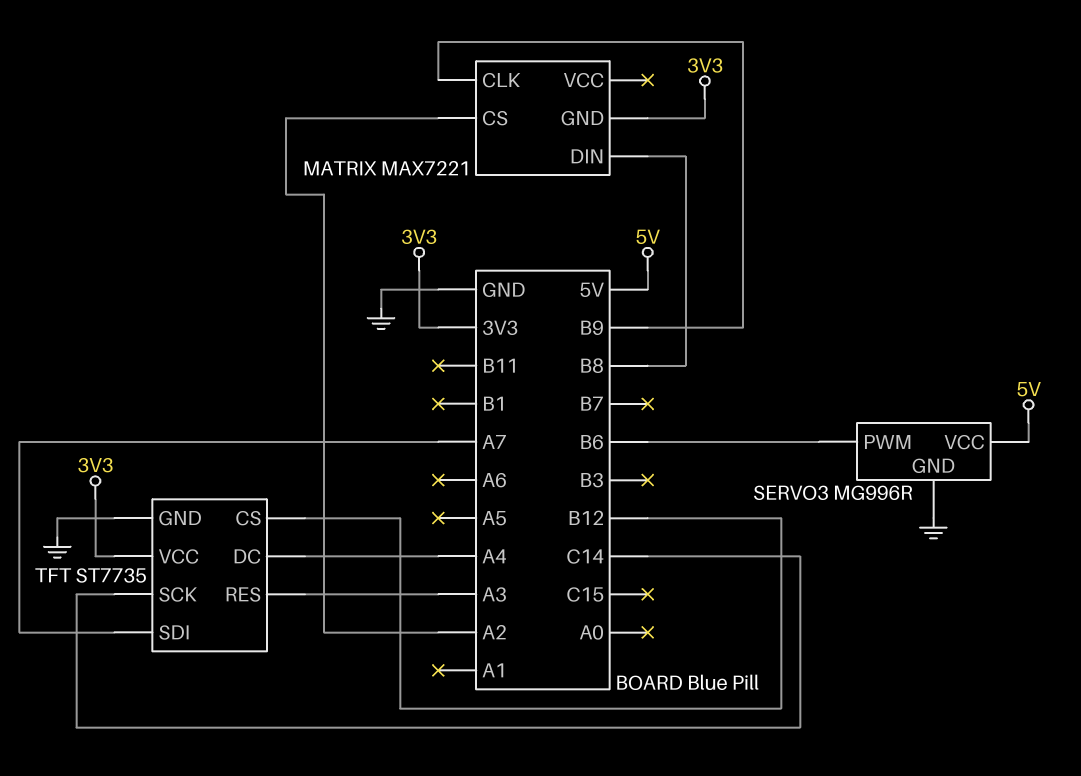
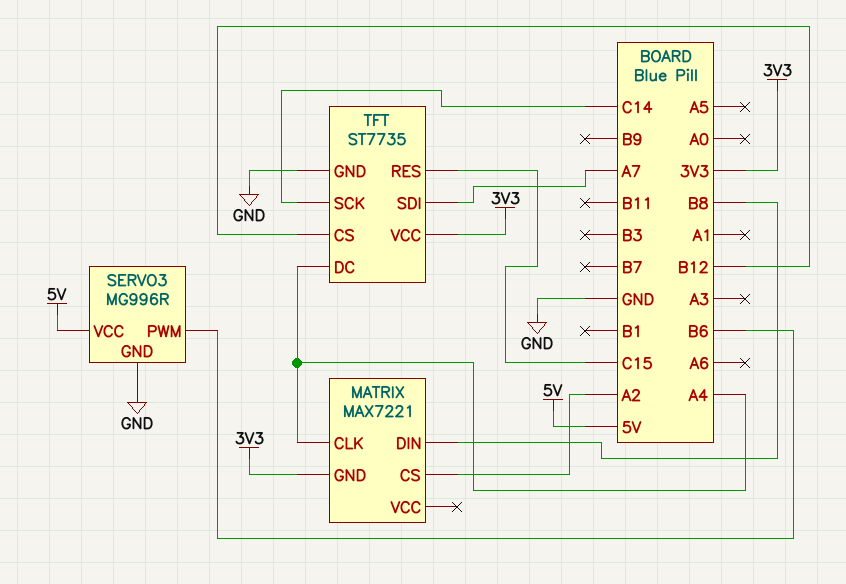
MATRIX pin CLK: B9 -> A4
TFT pin RES: A3 -> C15

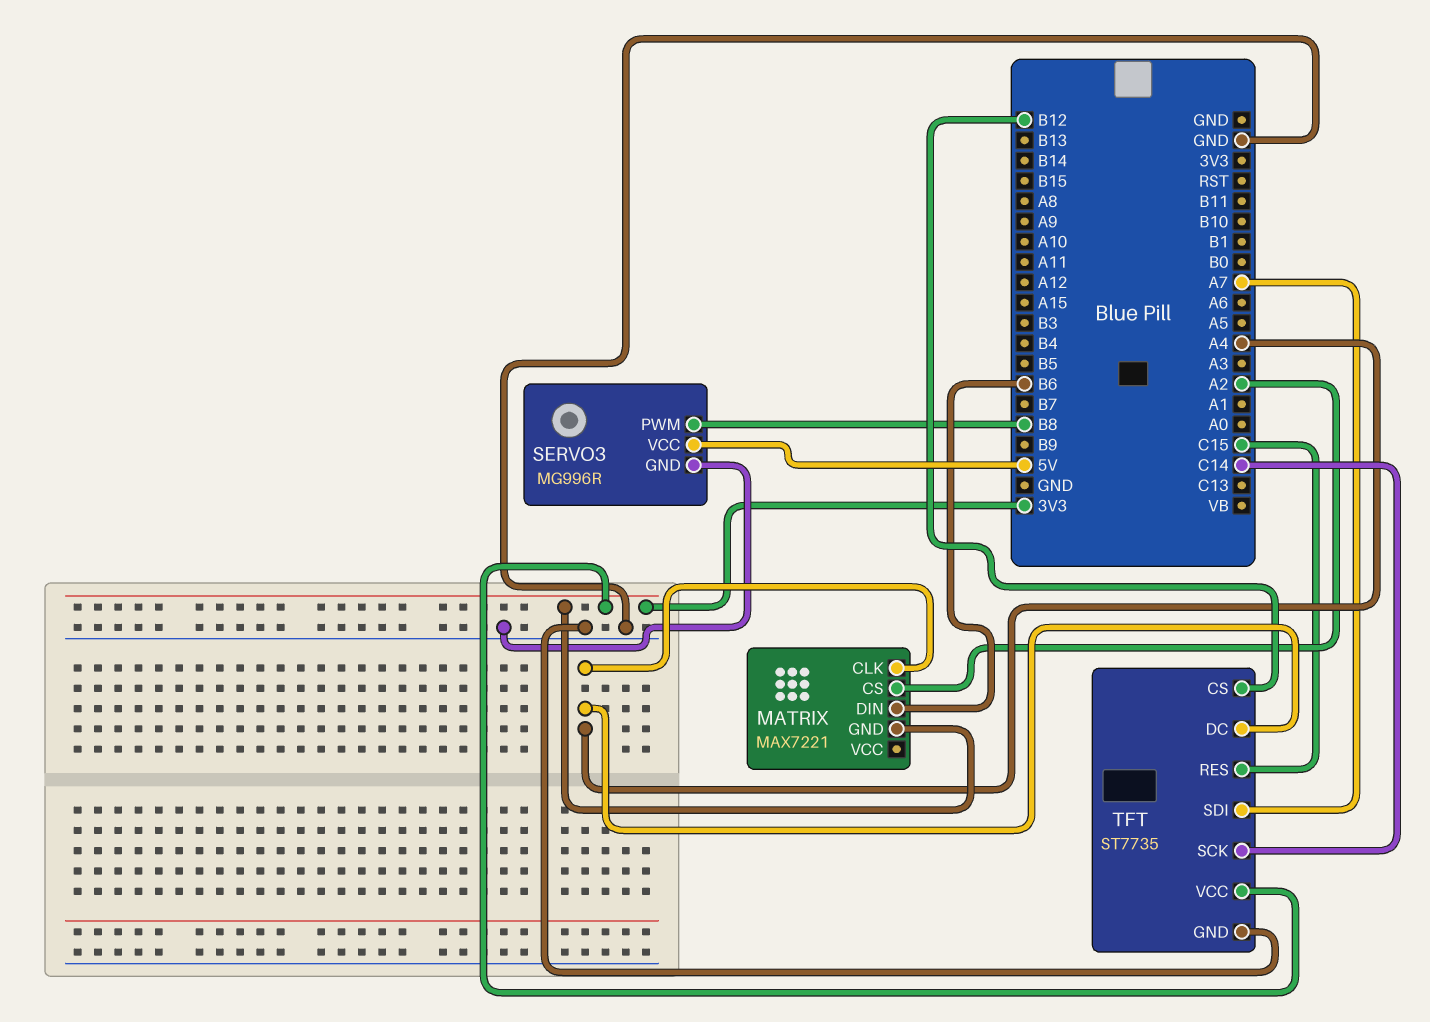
MATRIX pin DIN: B8 -> B6
SERVO3 pin PWM: B6 -> B8

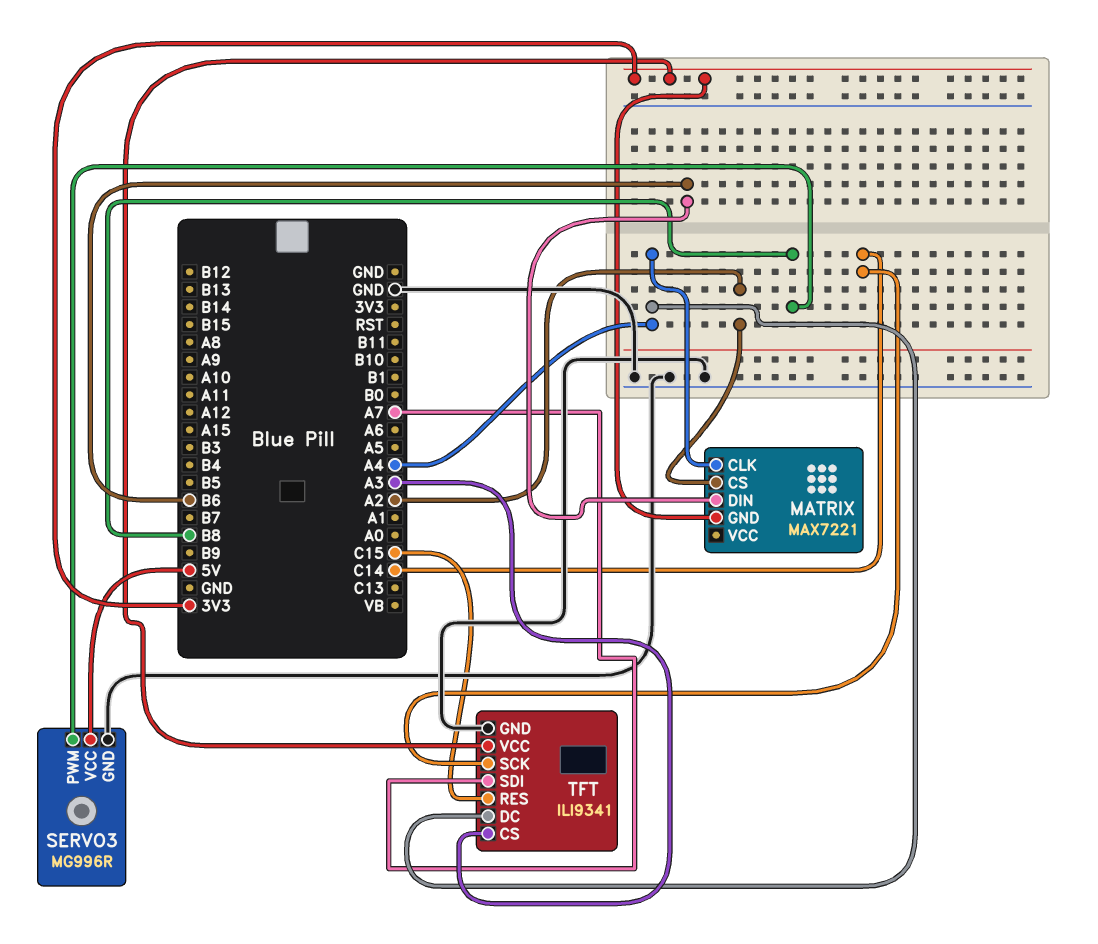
TFT: ST7735 -> ILI9341
TFT pin CS: B12 -> A3

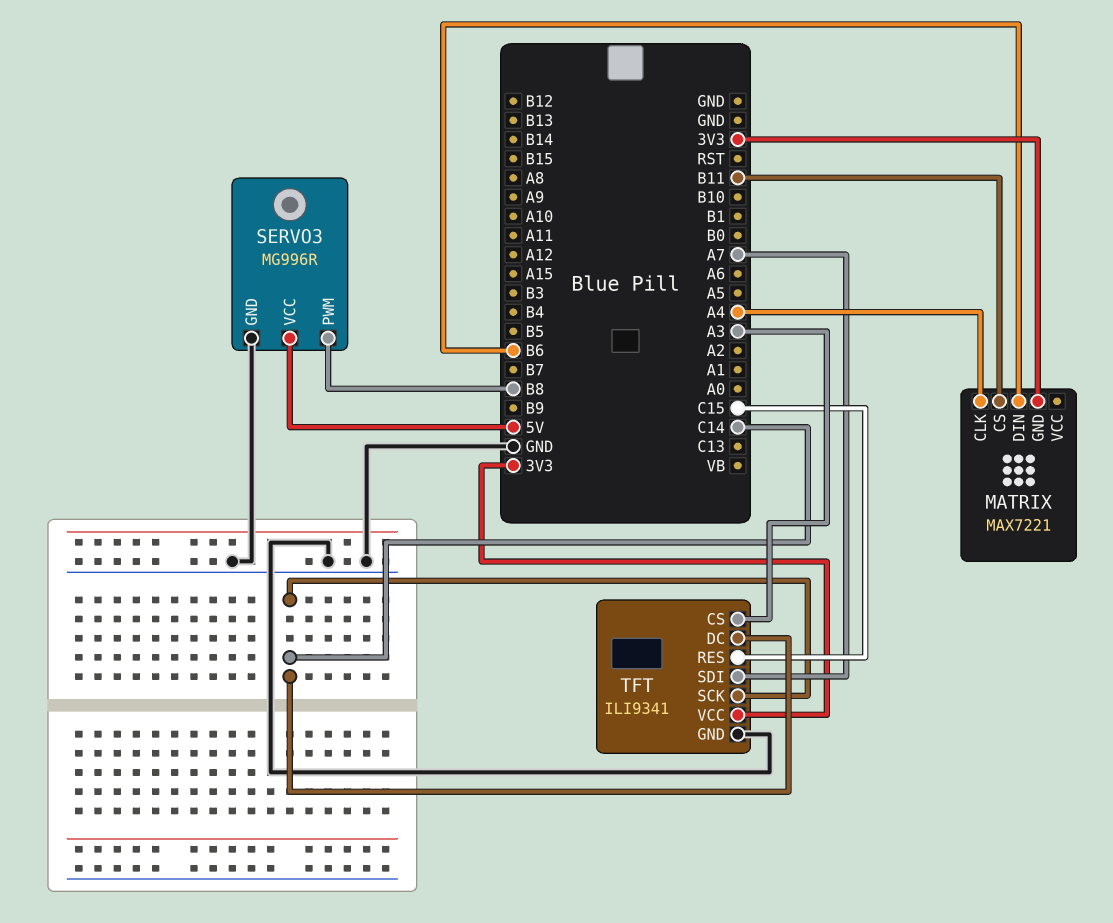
MATRIX pin CS: A2 -> B11
TFT pin DC: A4 -> C14

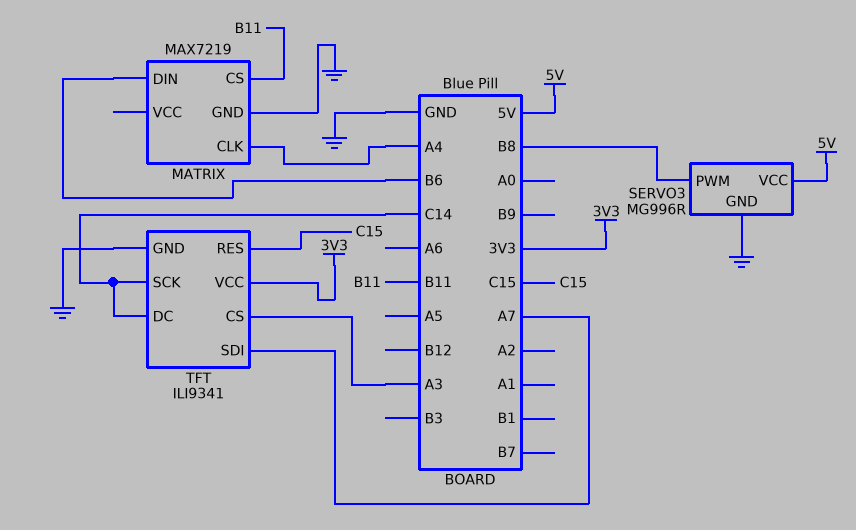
MATRIX: MAX7221 -> MAX7219
MATRIX pin GND: 3V3 -> GND

